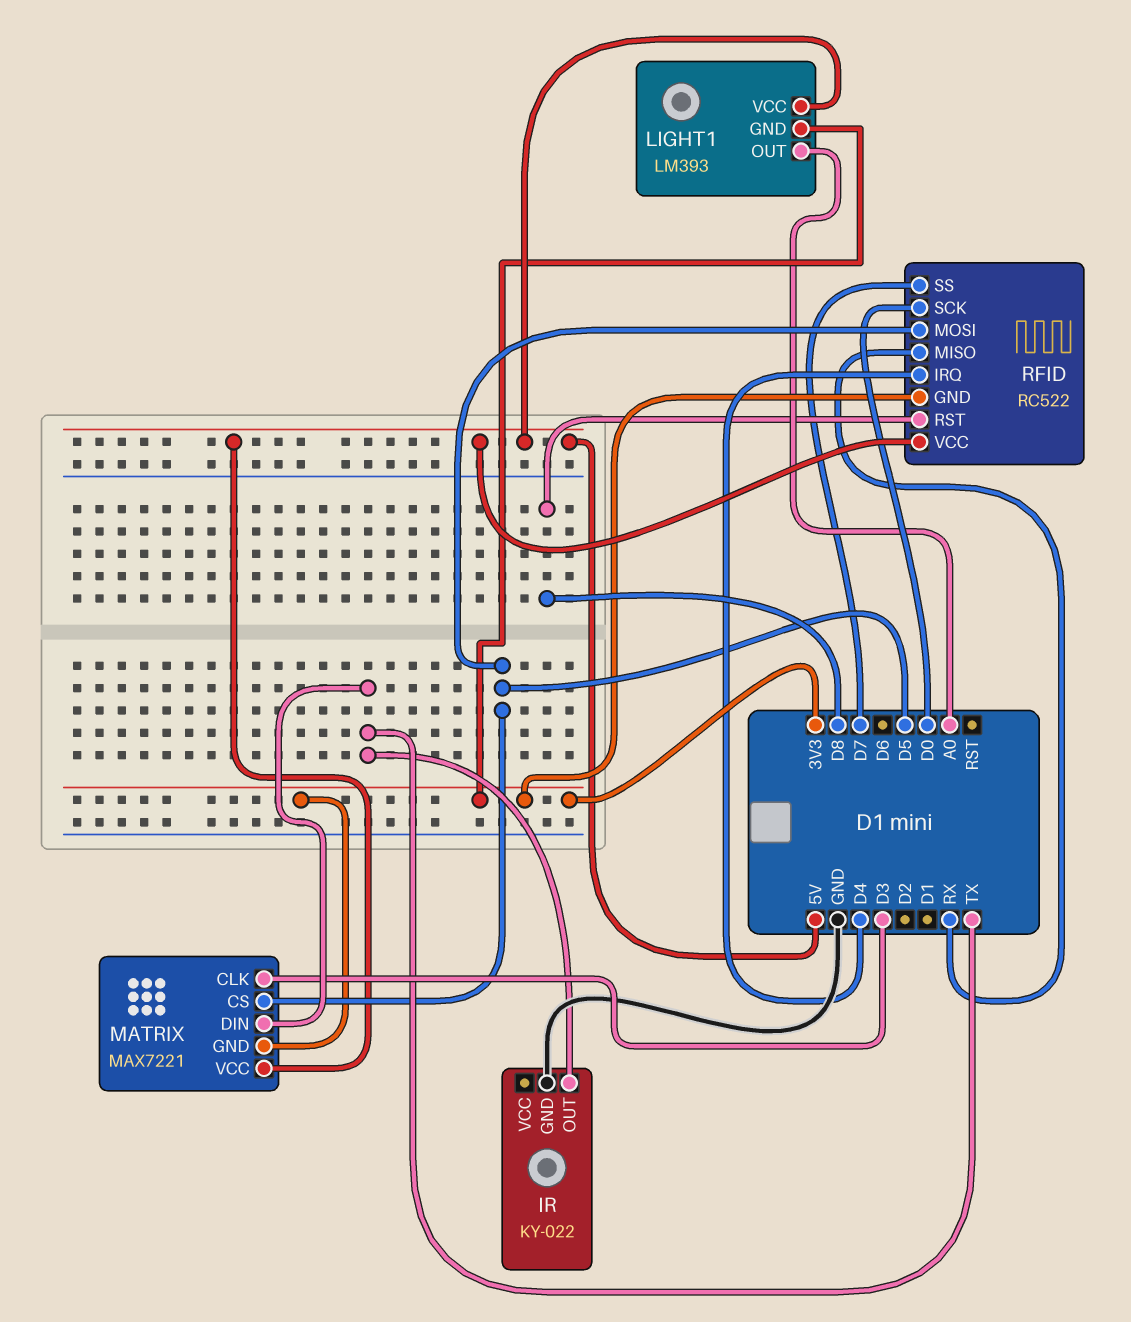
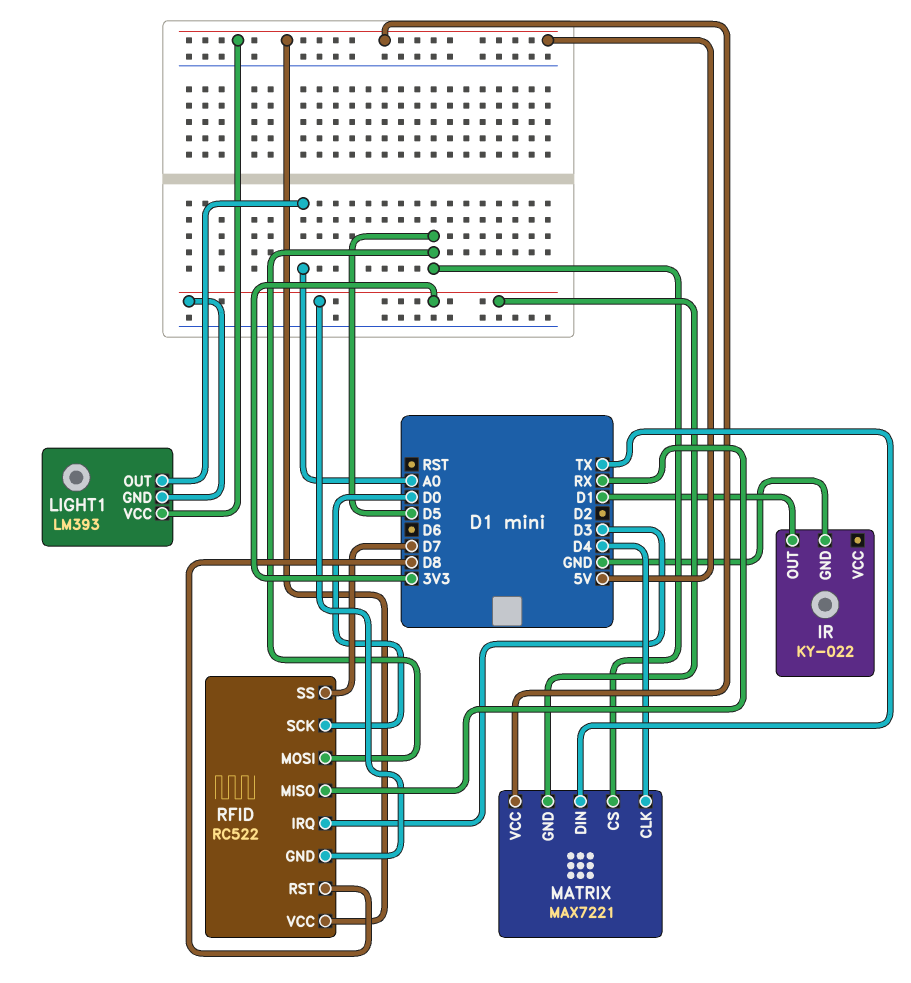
IR pin OUT: TX -> D1
MATRIX pin CLK: D3 -> D4
RFID pin IRQ: D4 -> D3

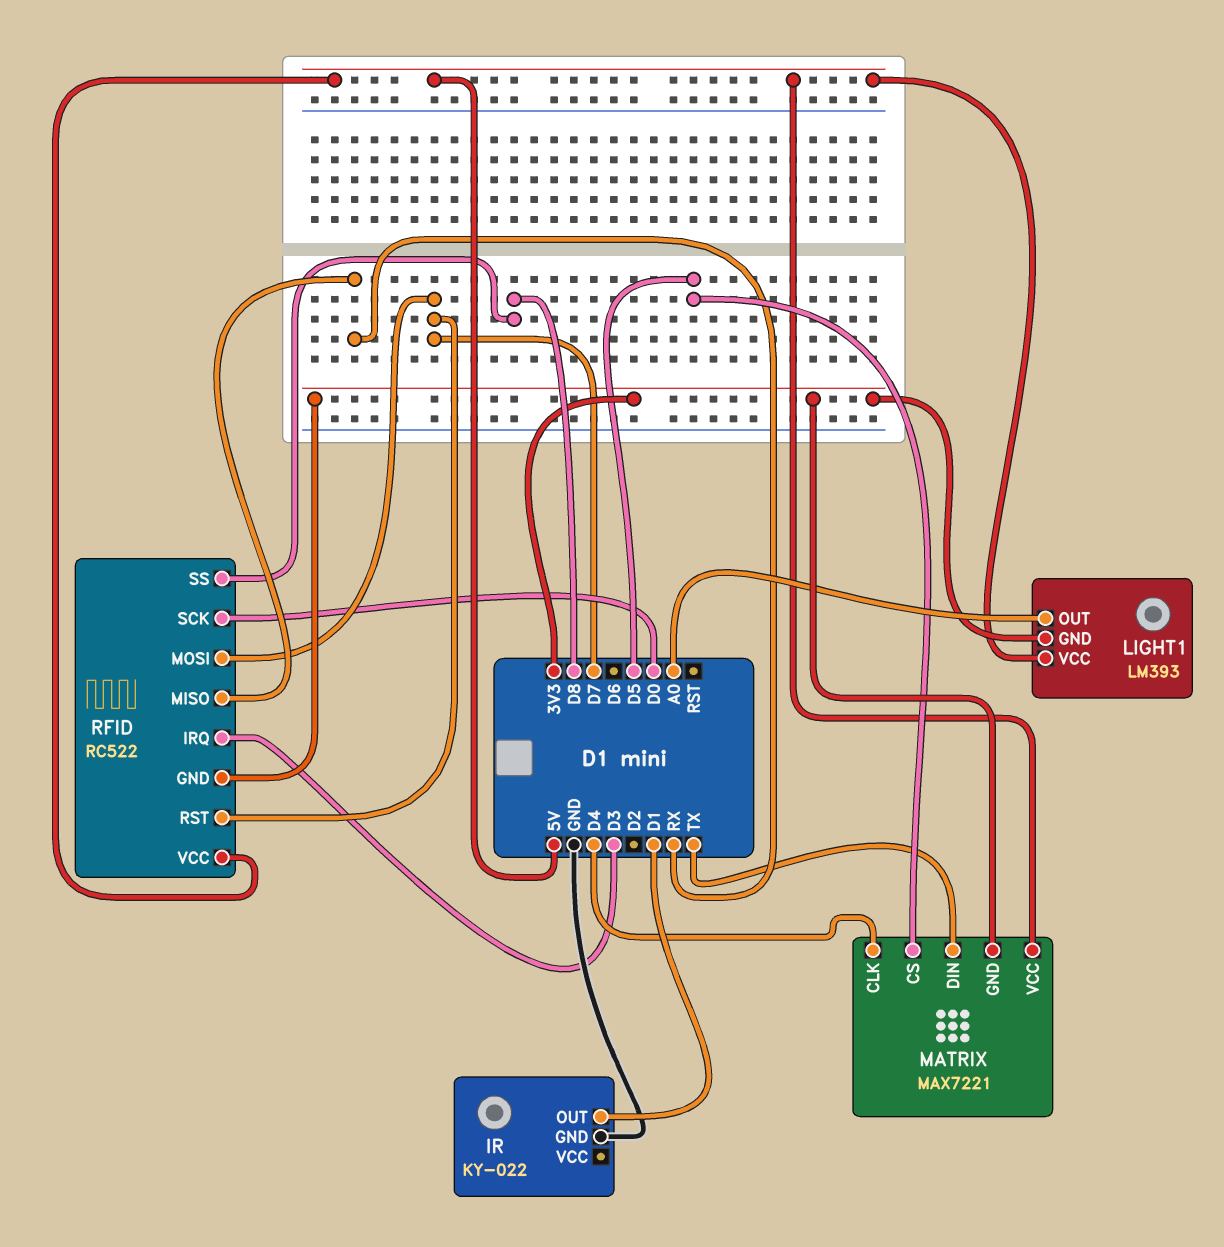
RFID pin MOSI: D5 -> D7
RFID pin RST: D8 -> D7
RFID pin SS: D7 -> D8

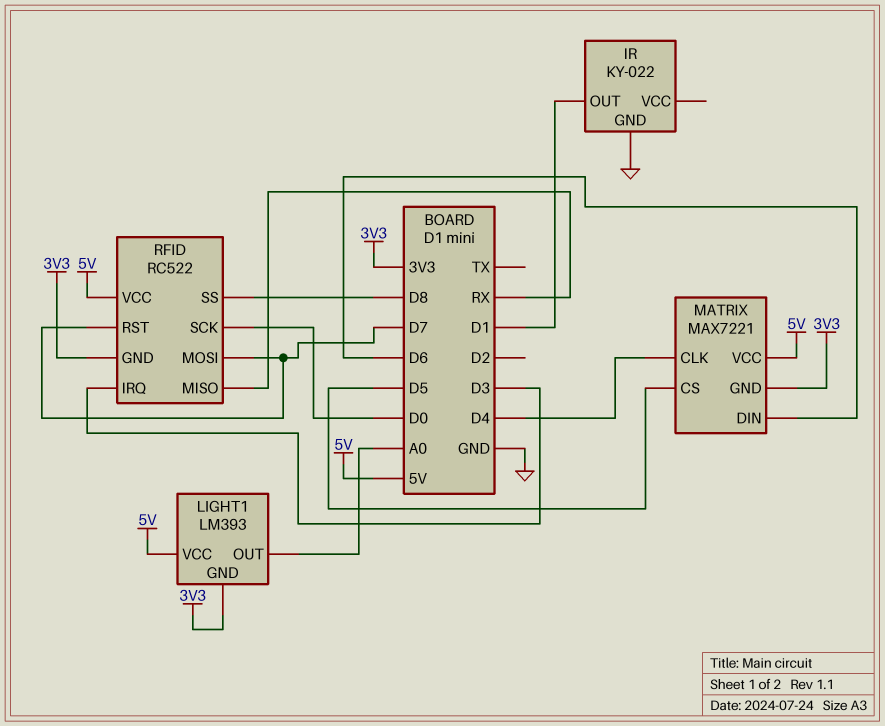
MATRIX pin DIN: TX -> D6

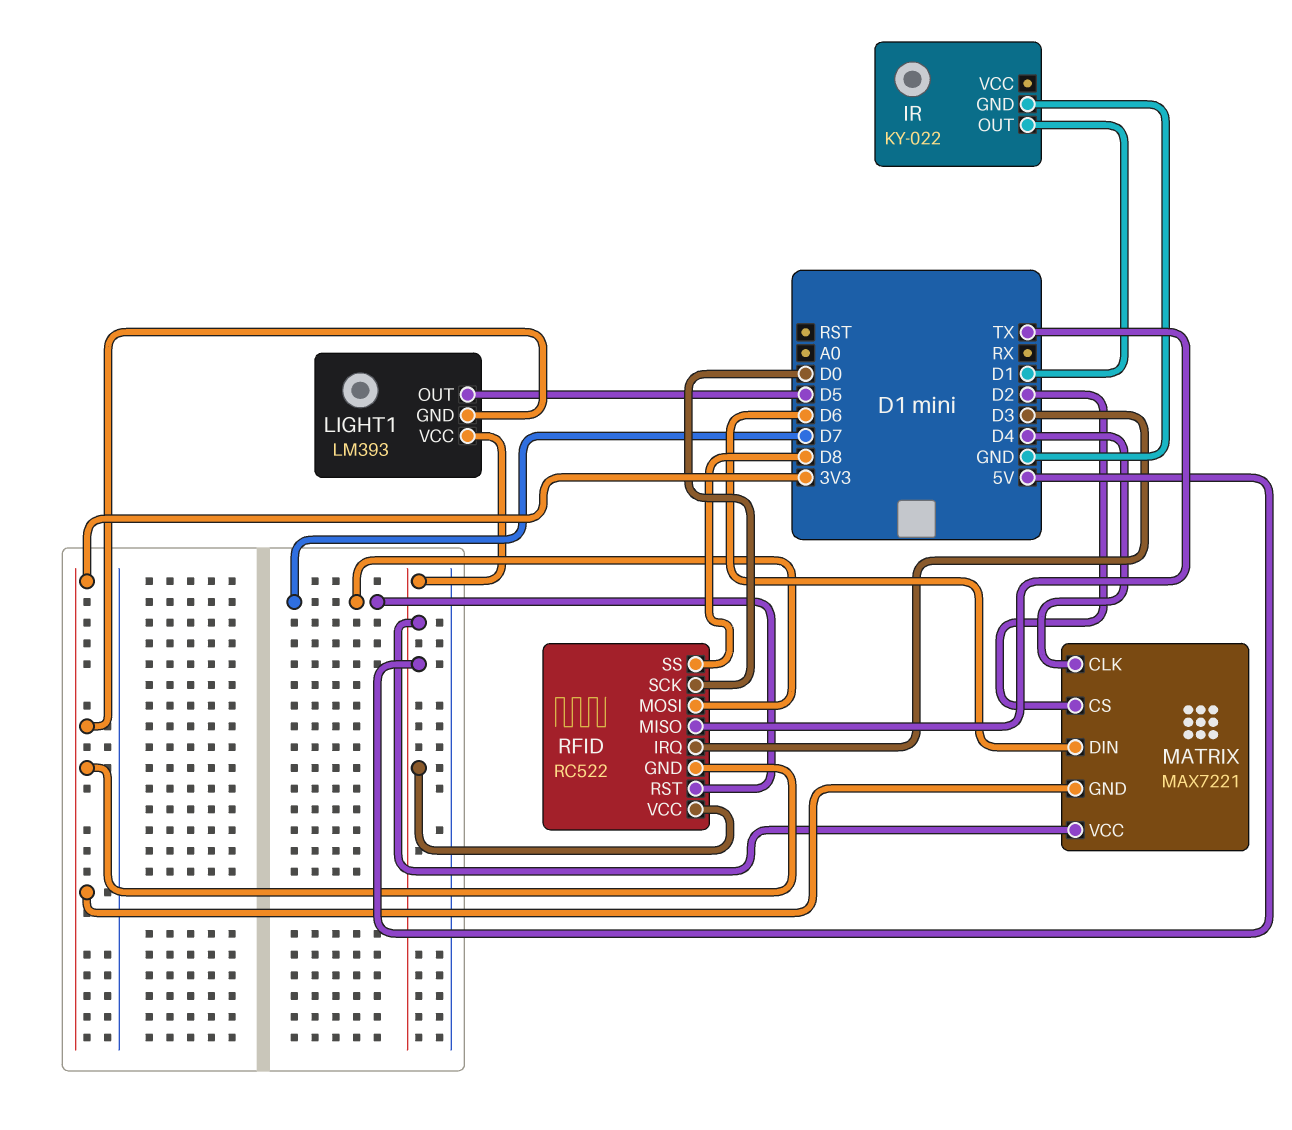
LIGHT1 pin OUT: A0 -> D5
MATRIX pin CS: D5 -> D2
RFID pin MISO: RX -> TX

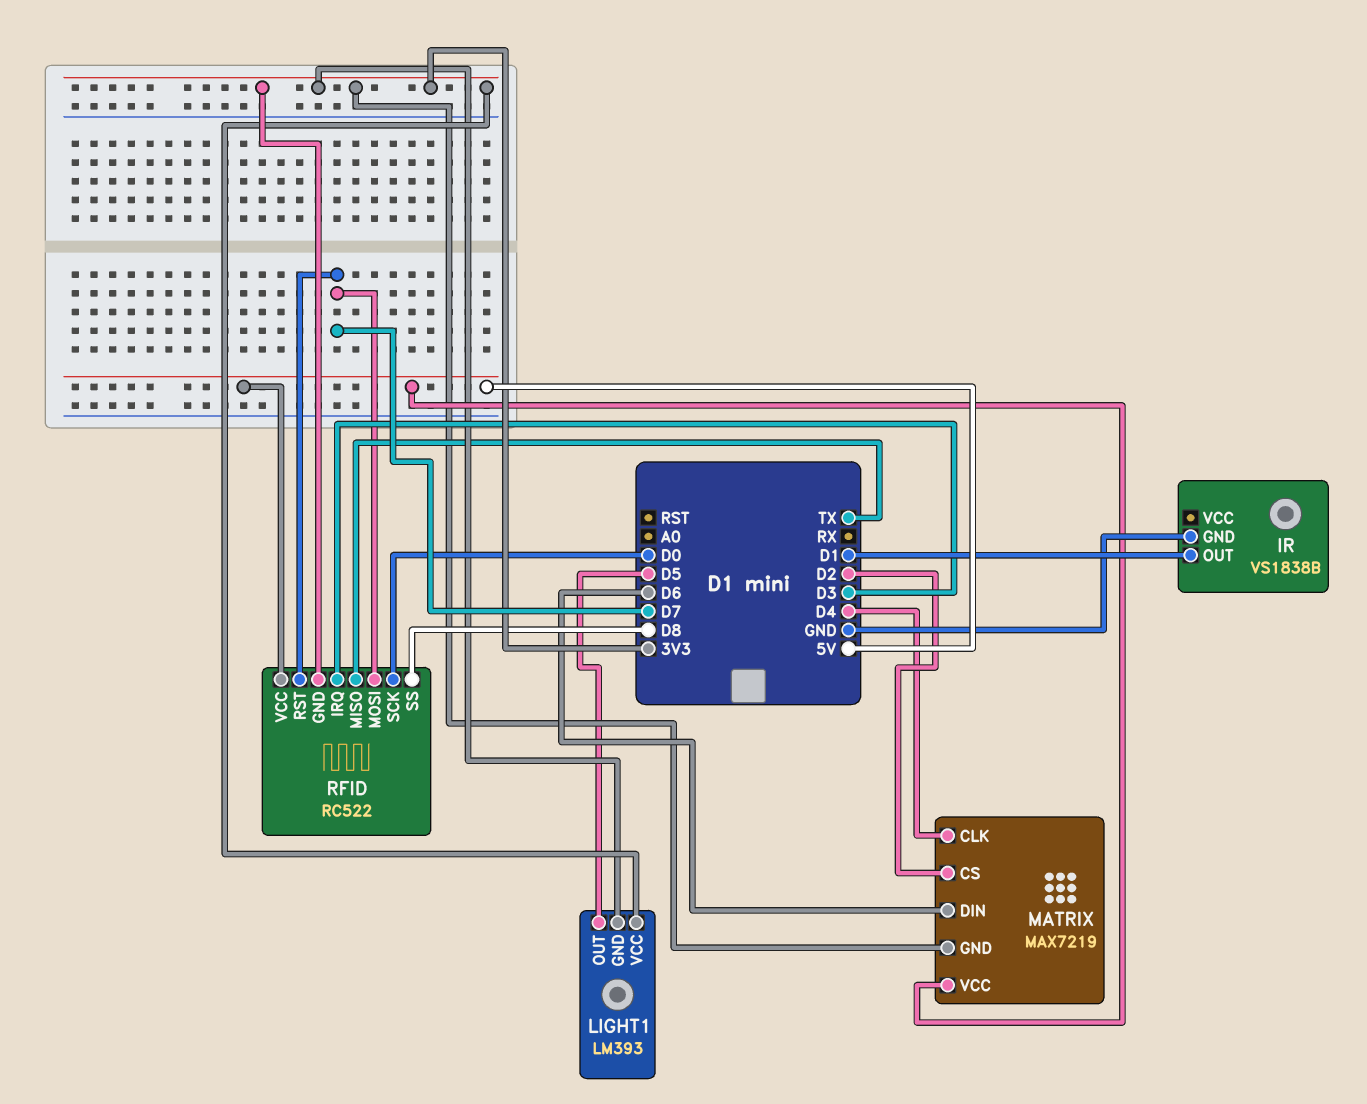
IR: KY-022 -> VS1838B
LIGHT1 pin VCC: 5V -> 3V3
MATRIX: MAX7221 -> MAX7219

